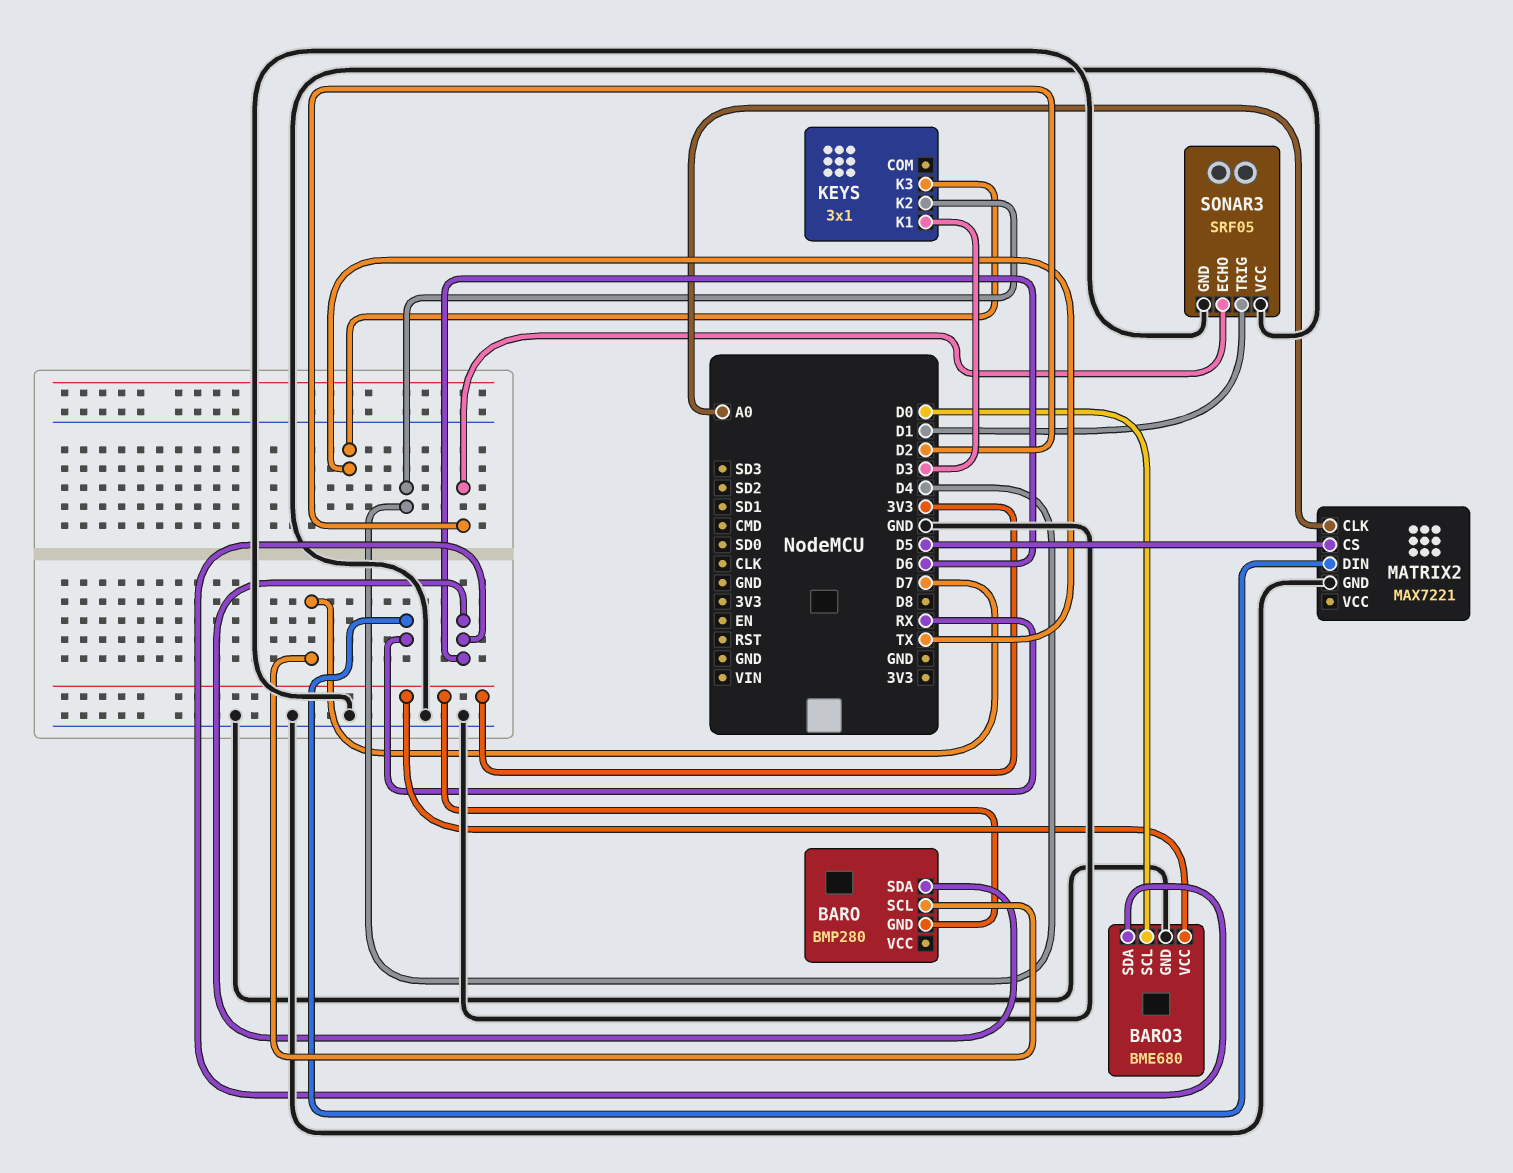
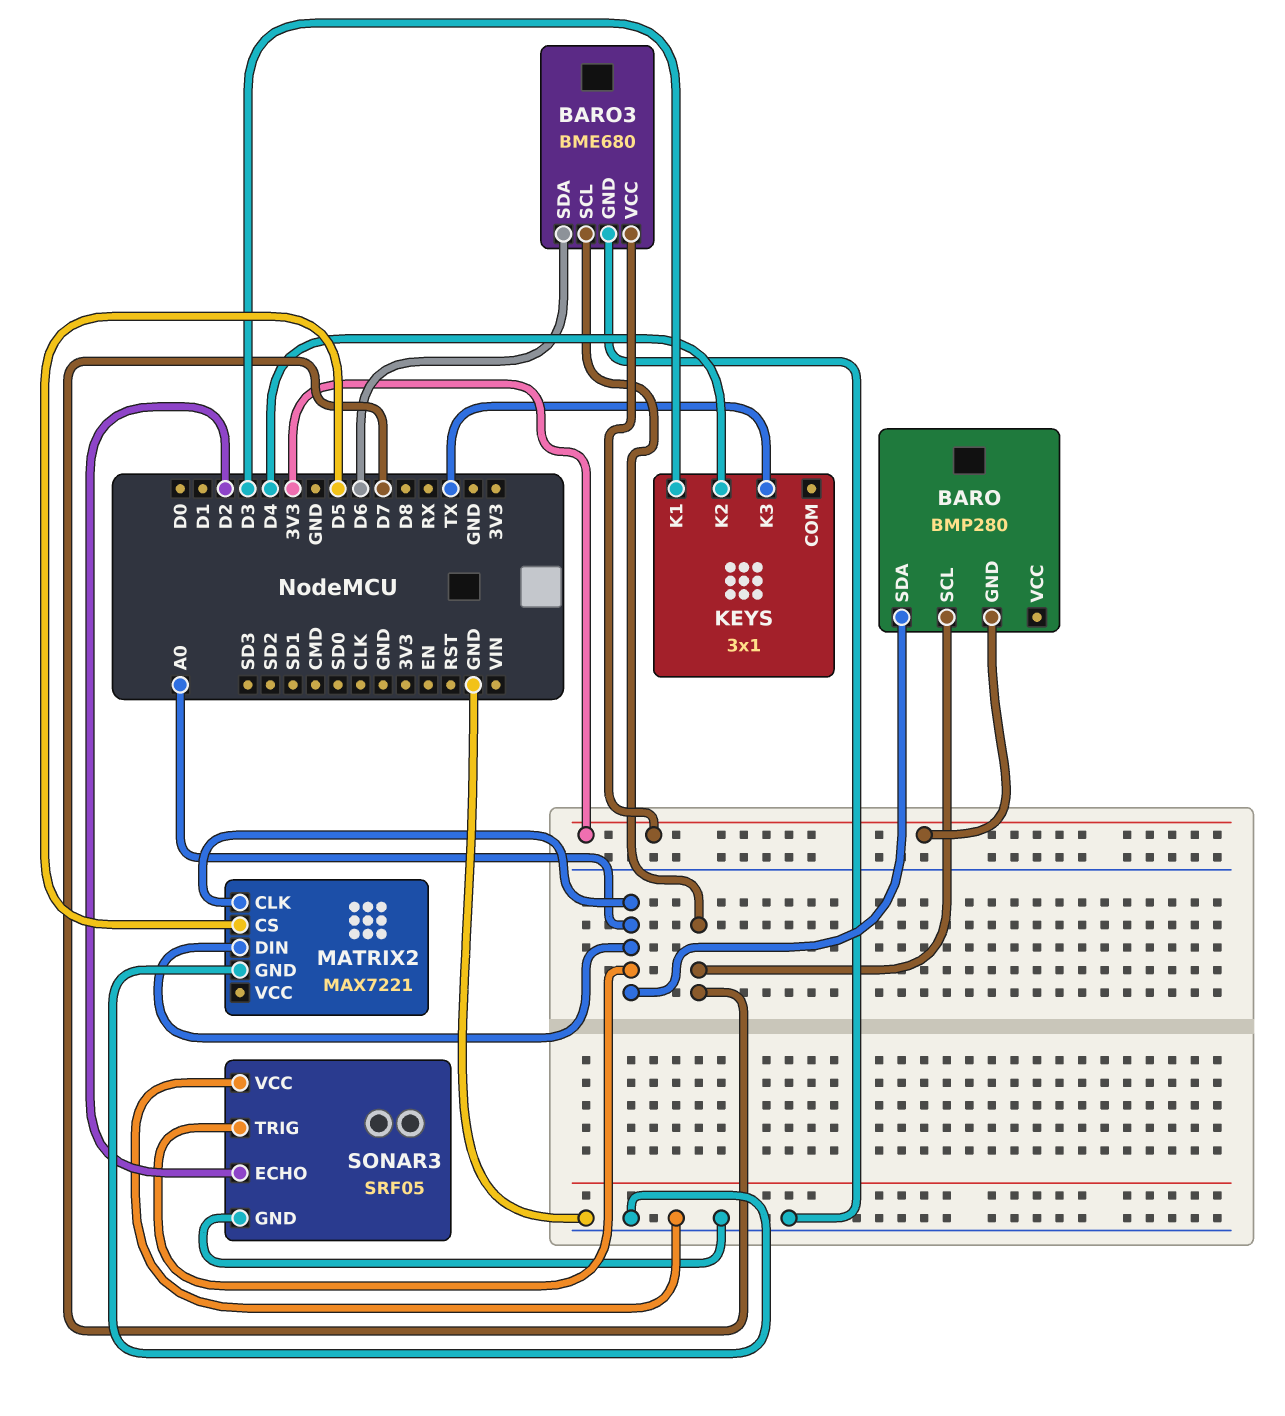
BARO pin SDA: D6 -> A0
BARO3 pin SCL: D0 -> D7
MATRIX2 pin DIN: RX -> A0
SONAR3 pin TRIG: D1 -> A0

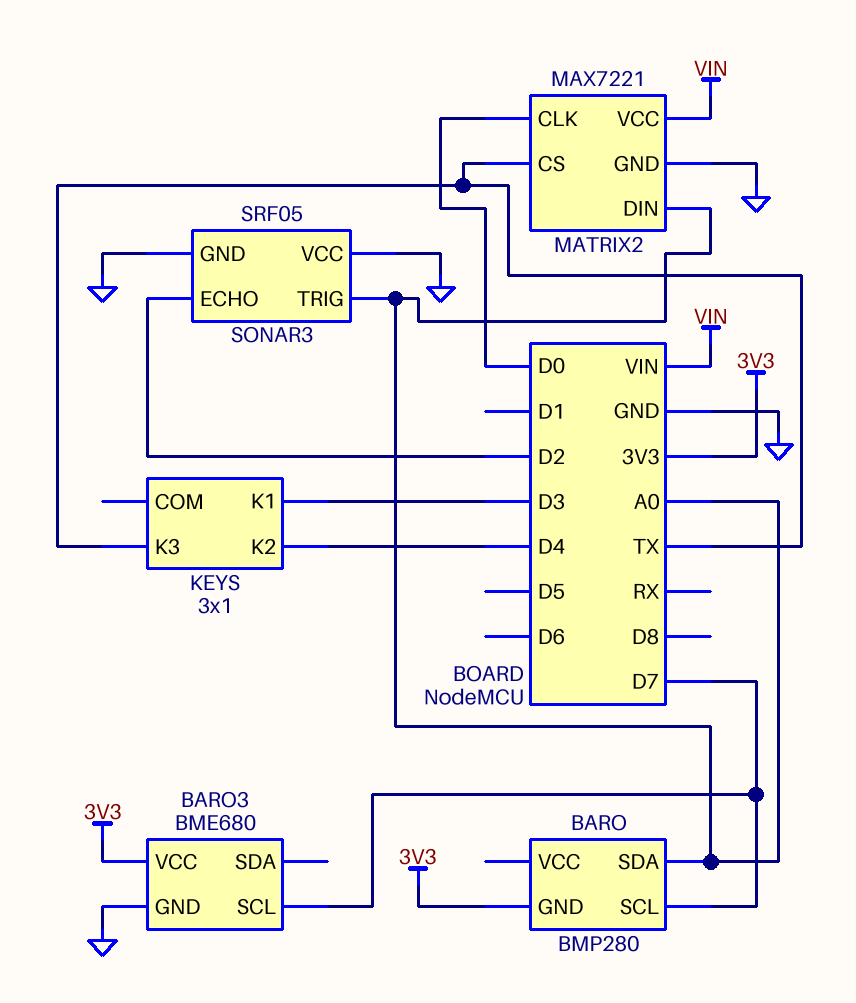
BARO3 pin SDA: D6 -> none
MATRIX2 pin CLK: A0 -> D0
MATRIX2 pin CS: D5 -> TX
MATRIX2 pin VCC: none -> VIN

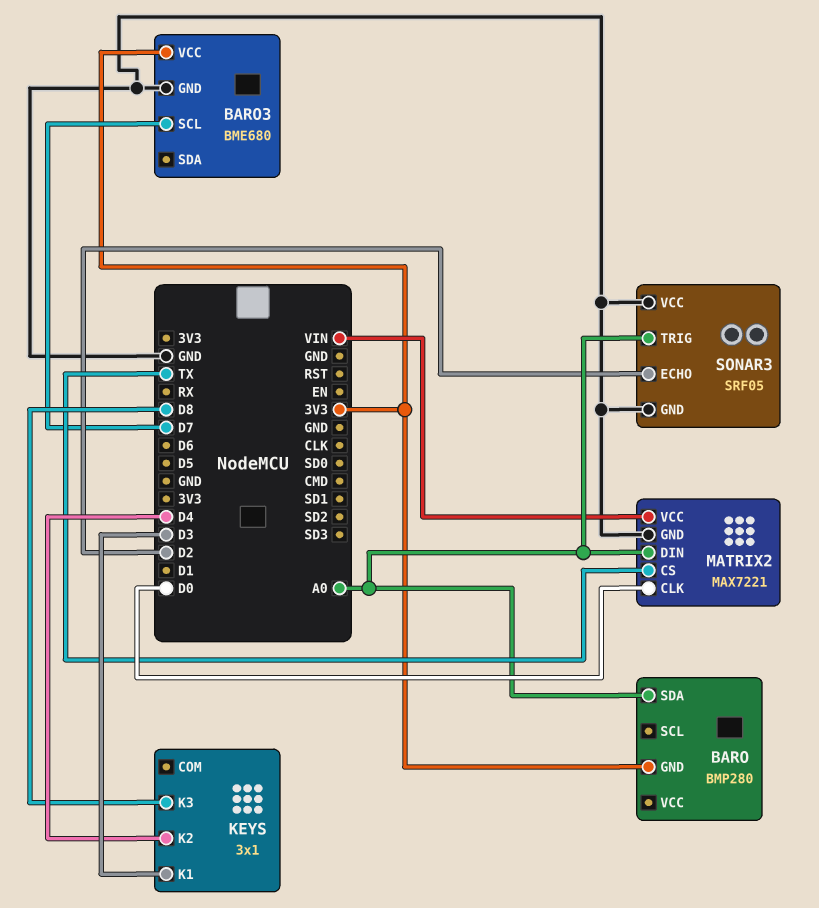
BARO pin SCL: D7 -> none
KEYS pin K3: TX -> D8

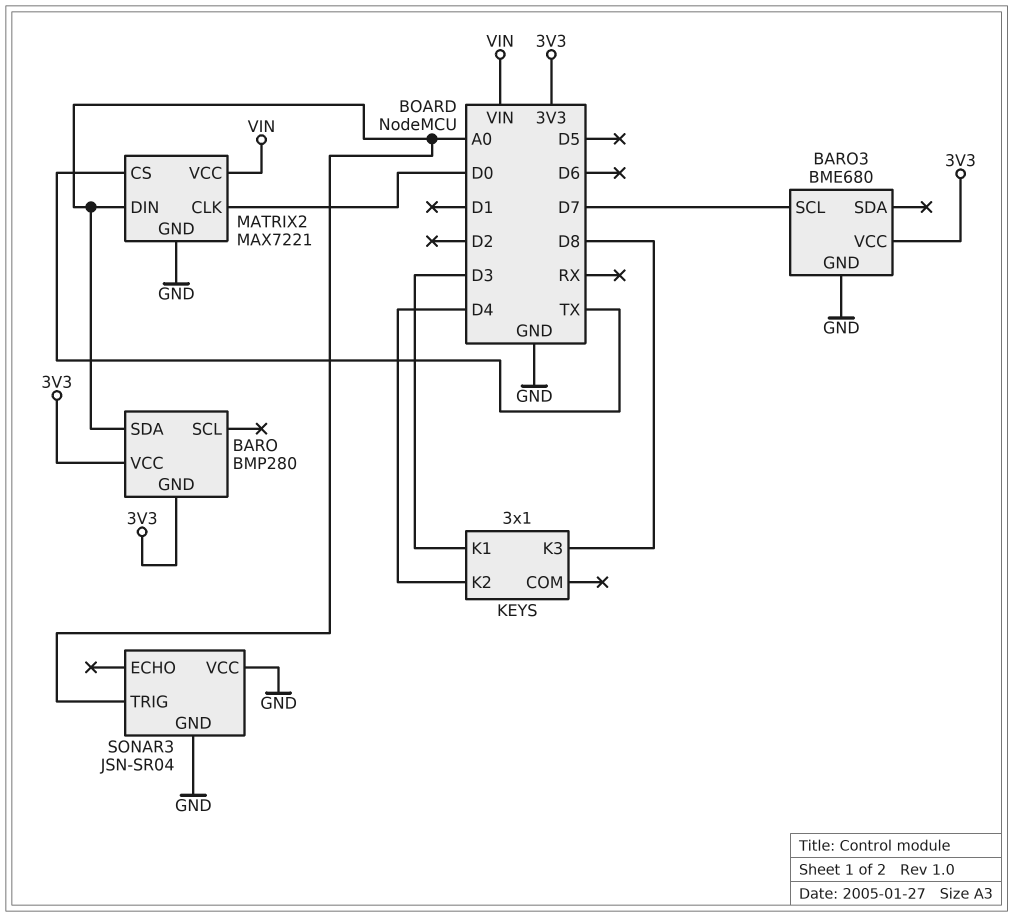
BARO pin VCC: none -> 3V3
SONAR3: SRF05 -> JSN-SR04
SONAR3 pin ECHO: D2 -> none

